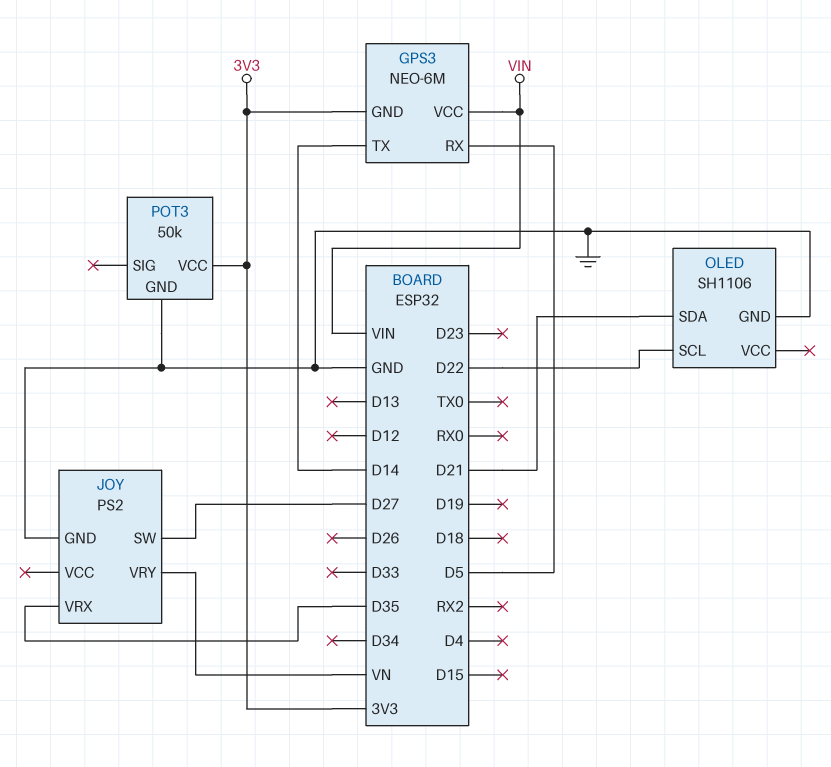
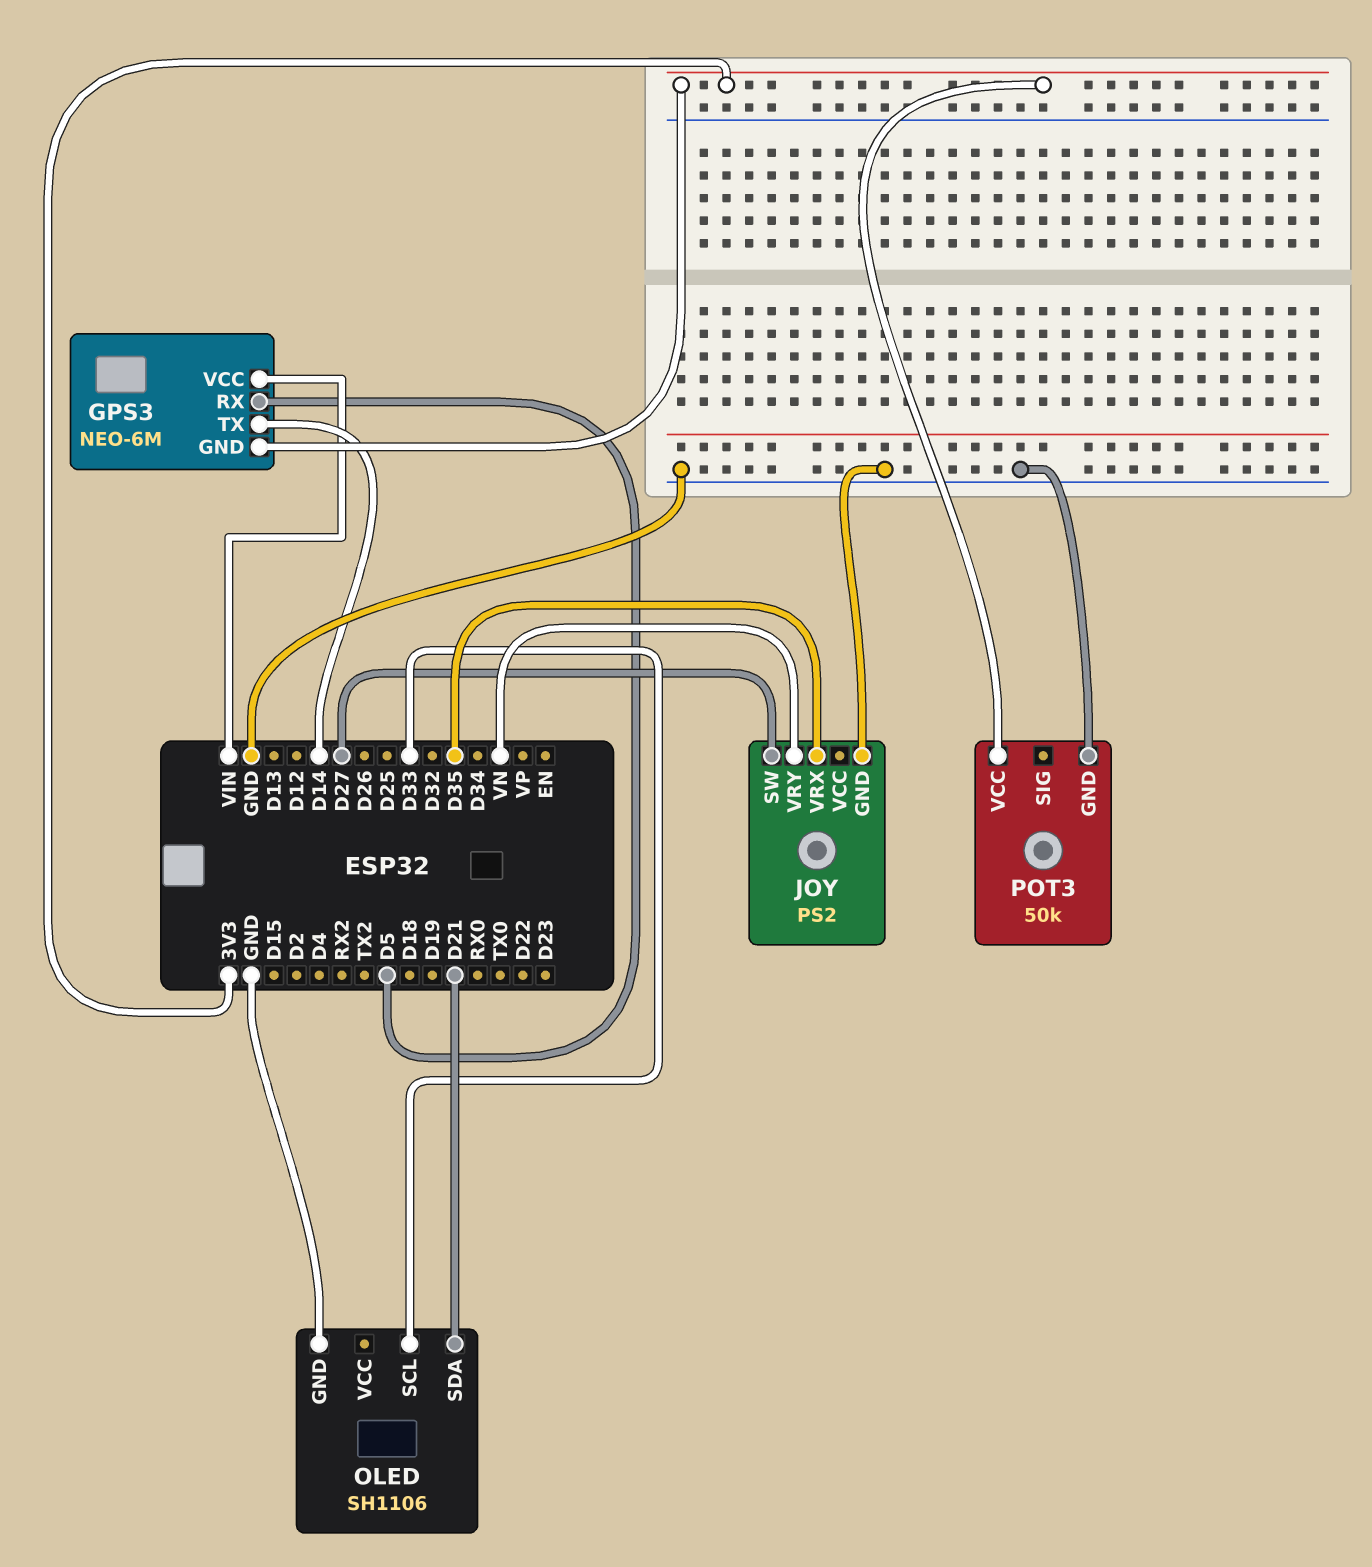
OLED pin SCL: D22 -> D33

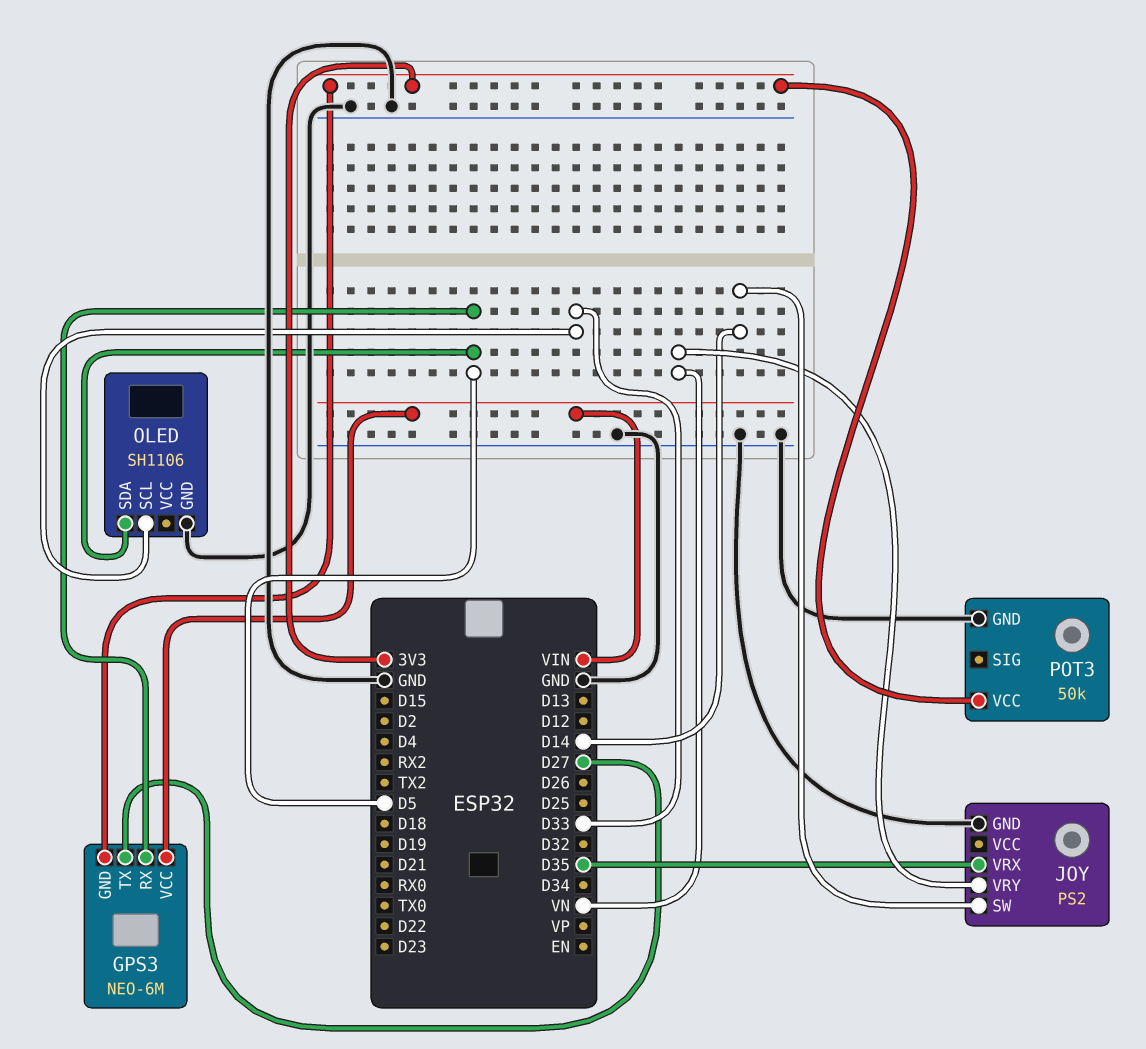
GPS3 pin TX: D14 -> D27
JOY pin SW: D27 -> D14
OLED pin SDA: D21 -> D5

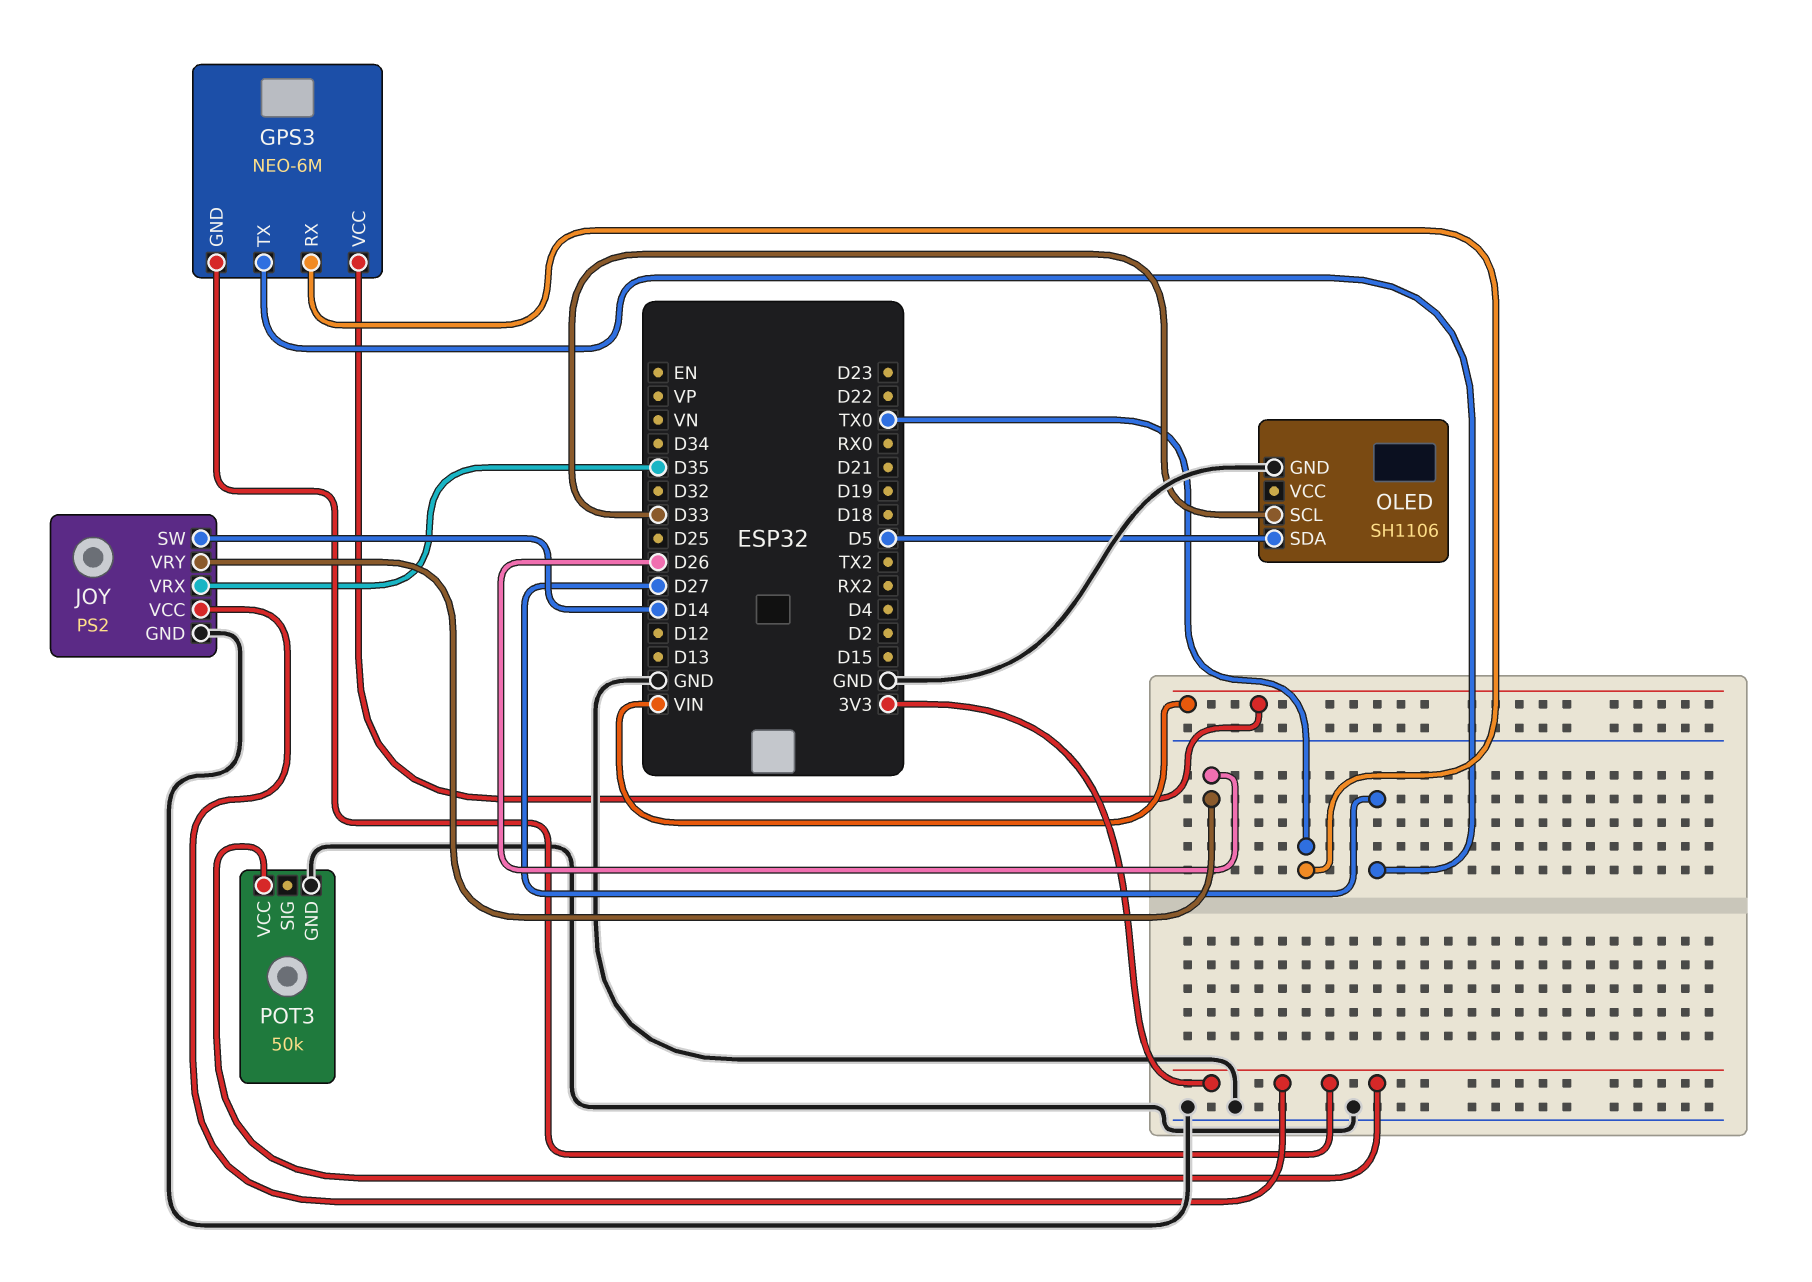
GPS3 pin RX: D5 -> TX0
JOY pin VCC: none -> 3V3
JOY pin VRY: VN -> D26

